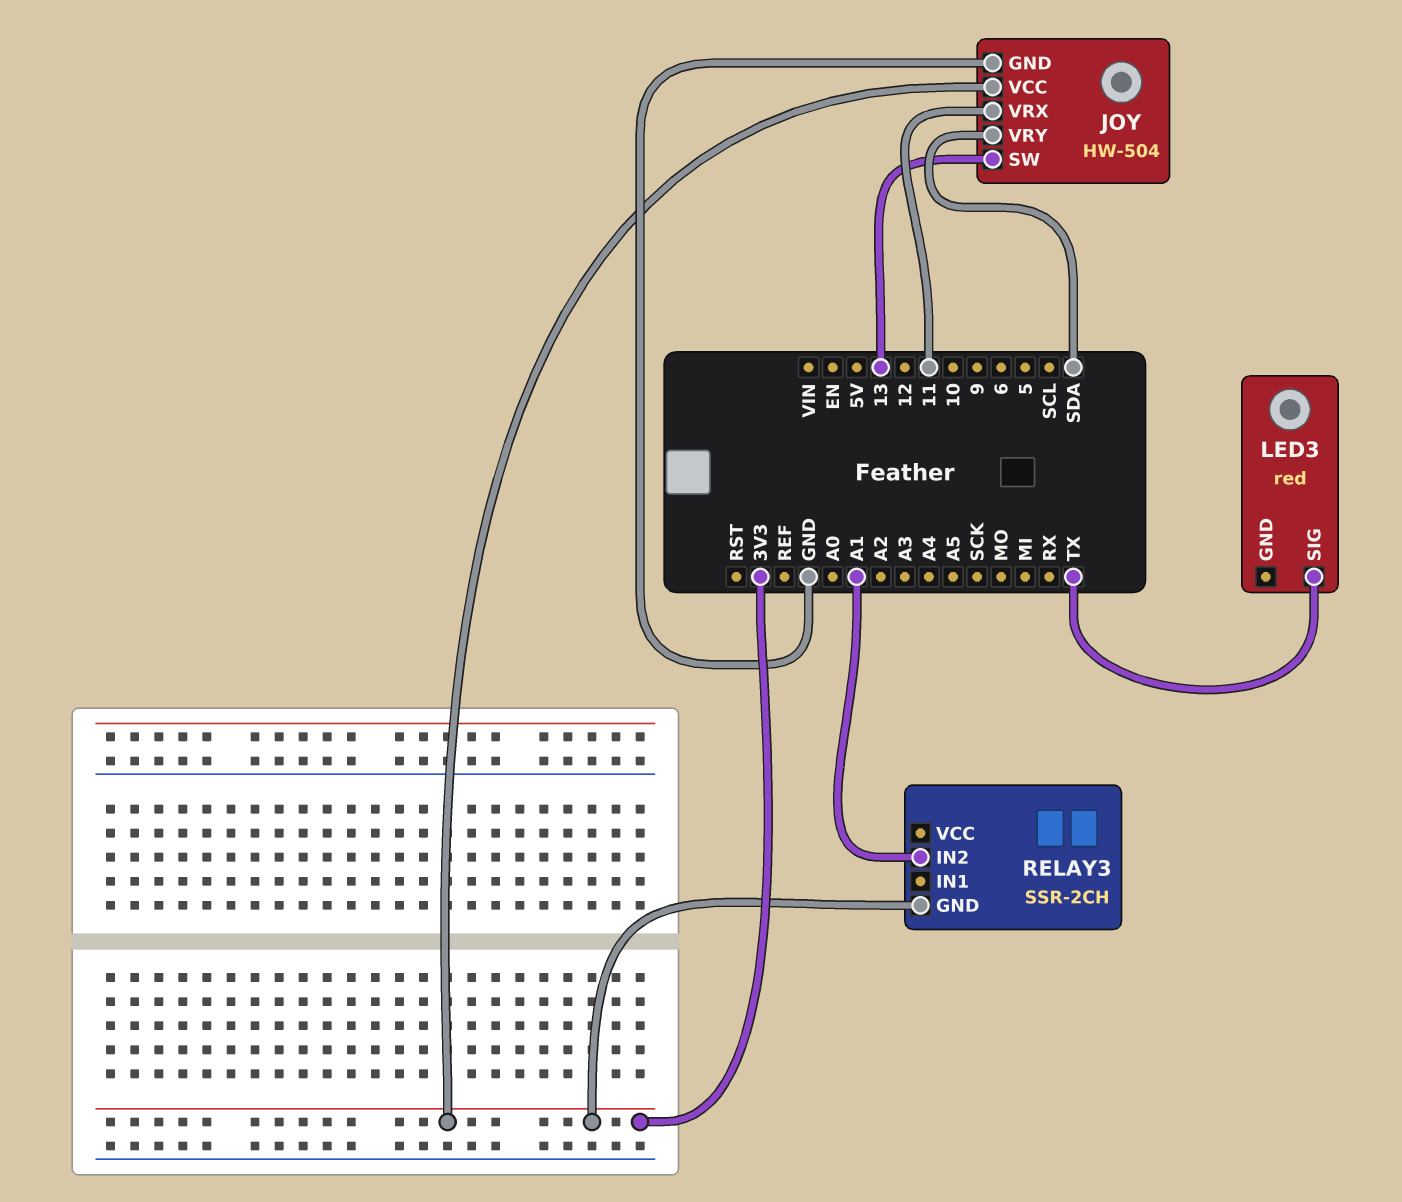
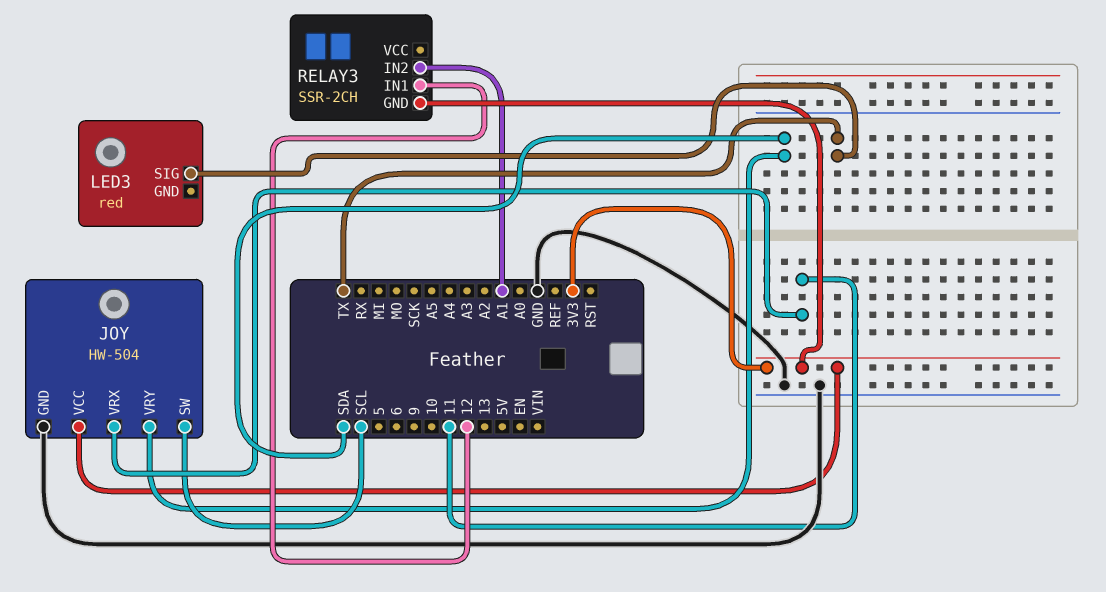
JOY pin SW: 13 -> SCL
RELAY3 pin IN1: none -> 12

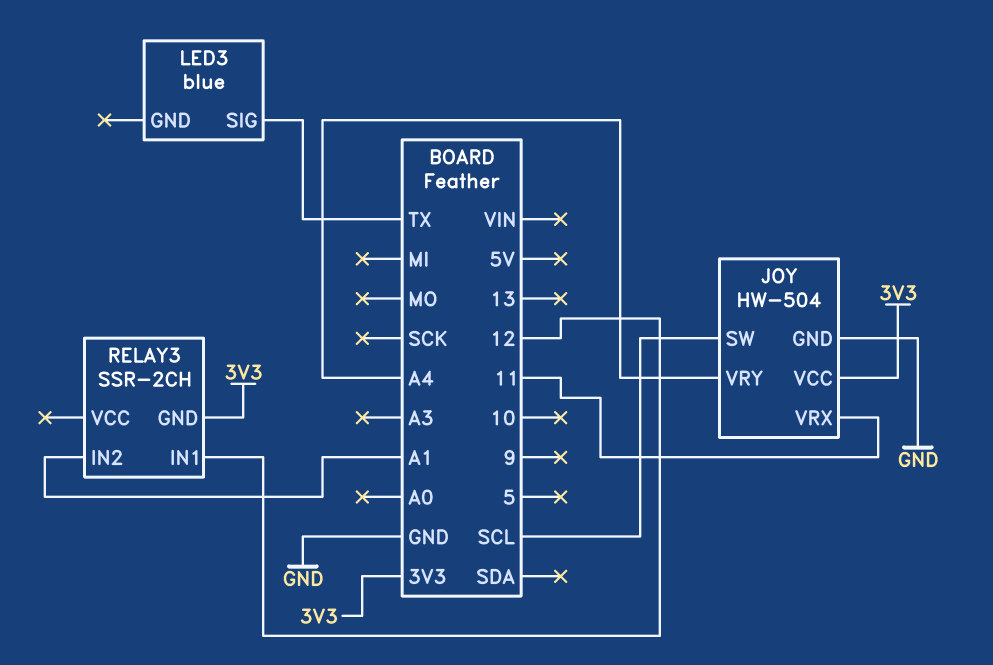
JOY pin VRY: SDA -> A4
LED3: red -> blue

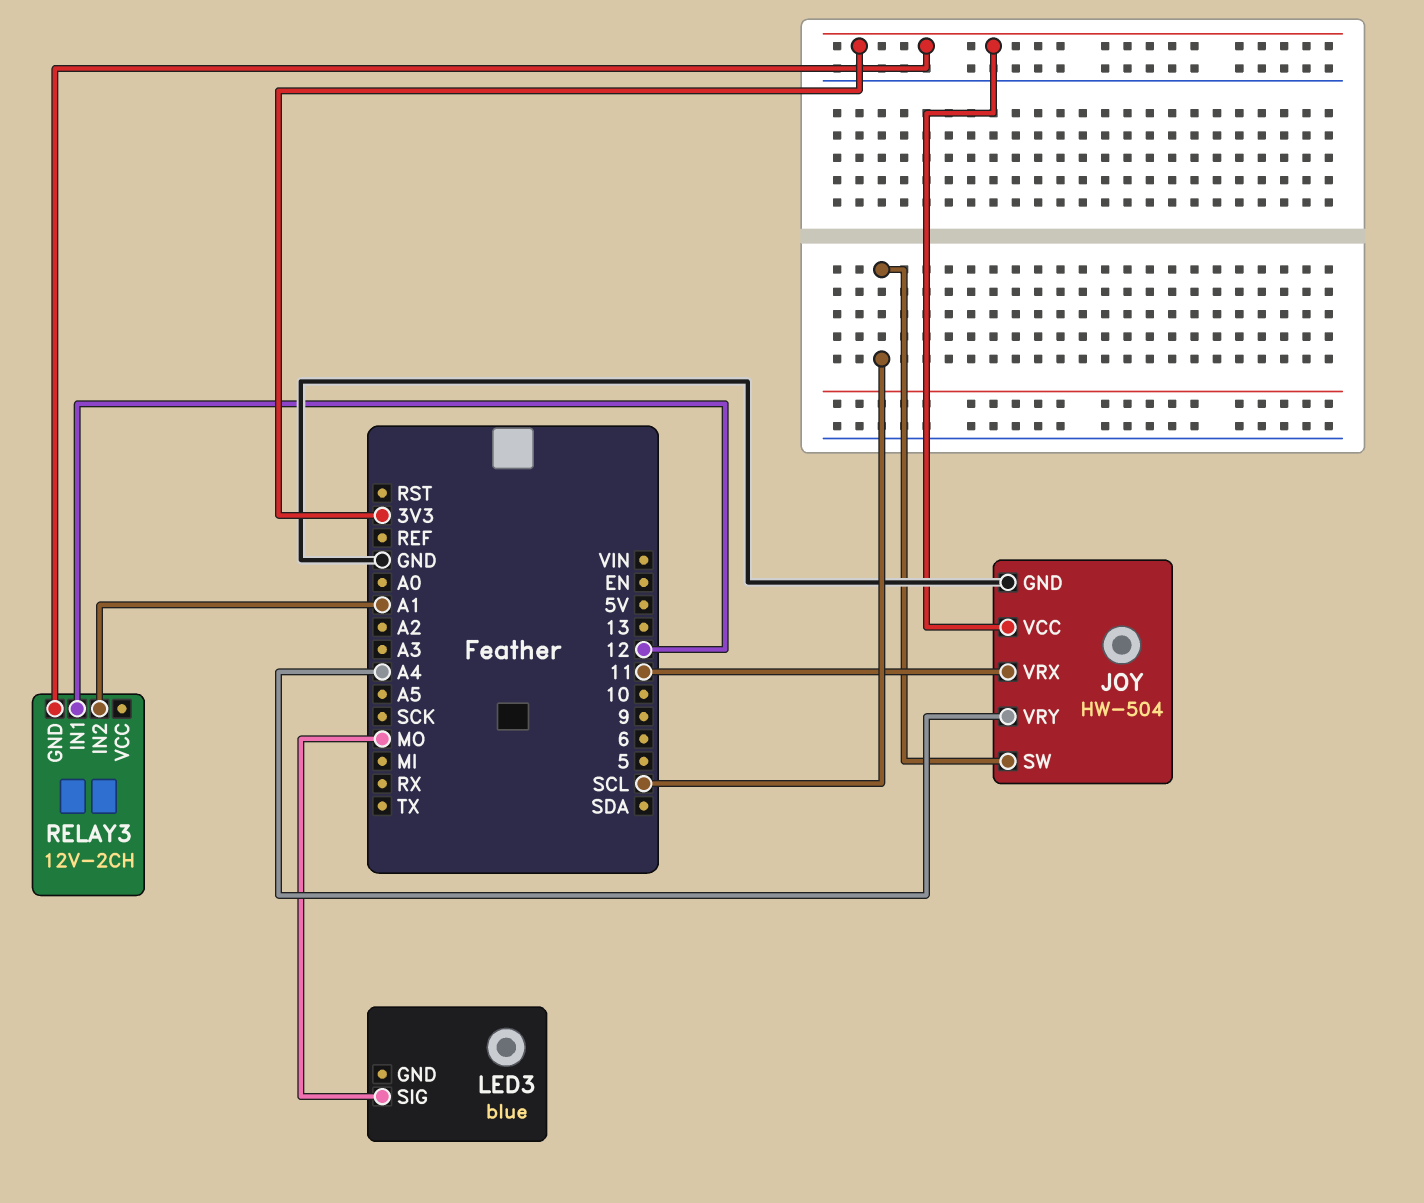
LED3 pin SIG: TX -> MO
RELAY3: SSR-2CH -> 12V-2CH

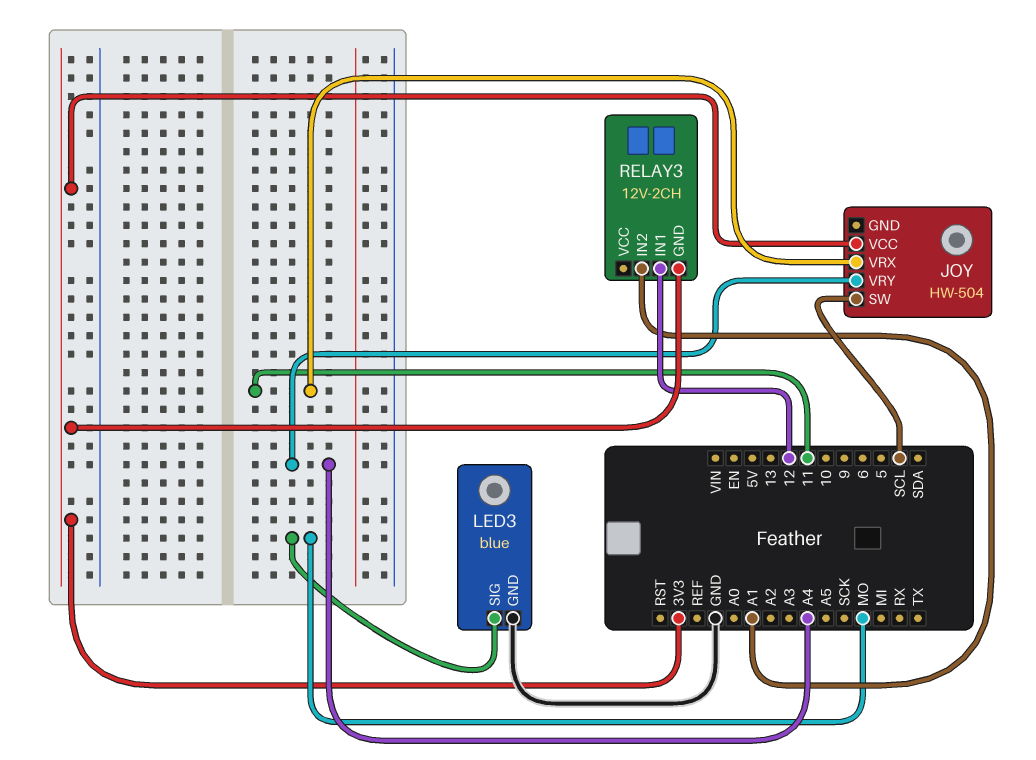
JOY pin GND: GND -> none
LED3 pin GND: none -> GND

